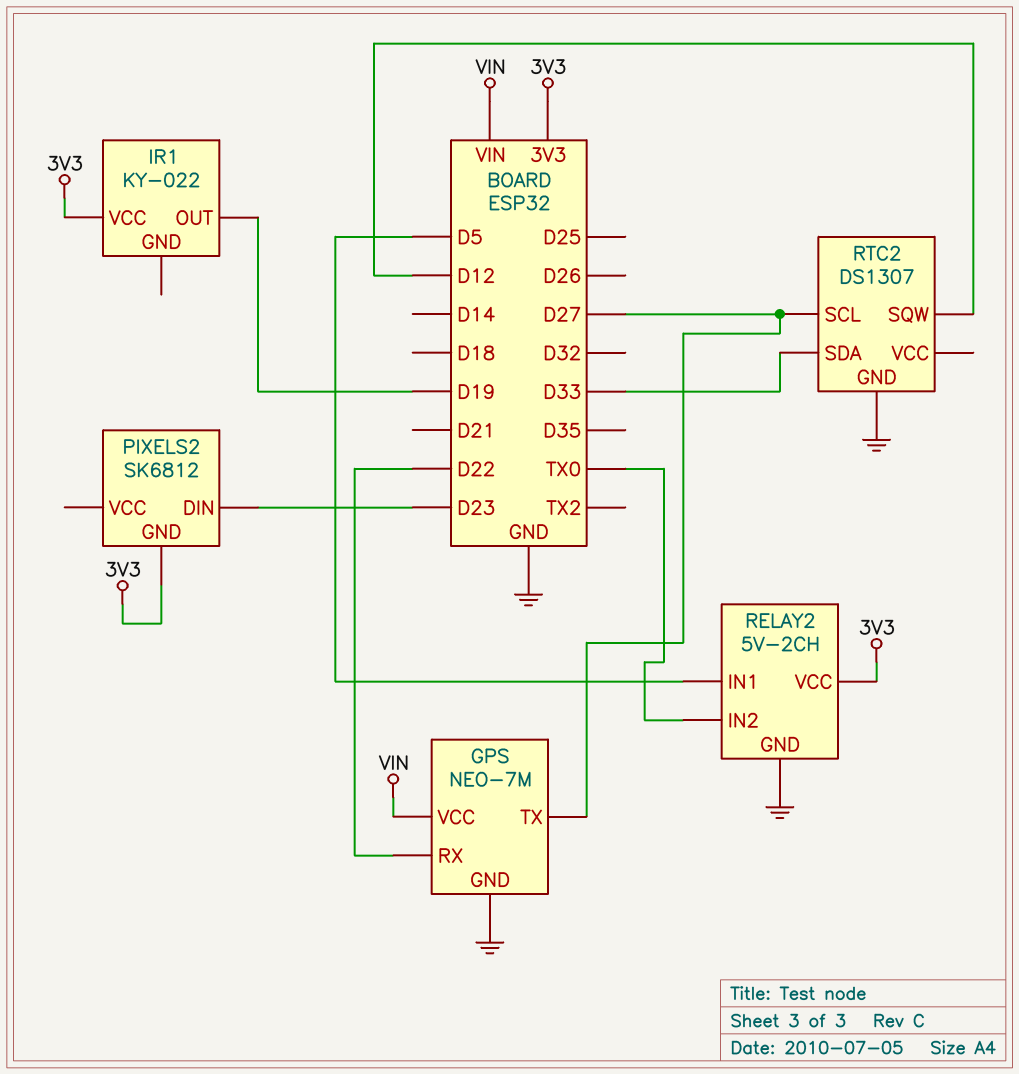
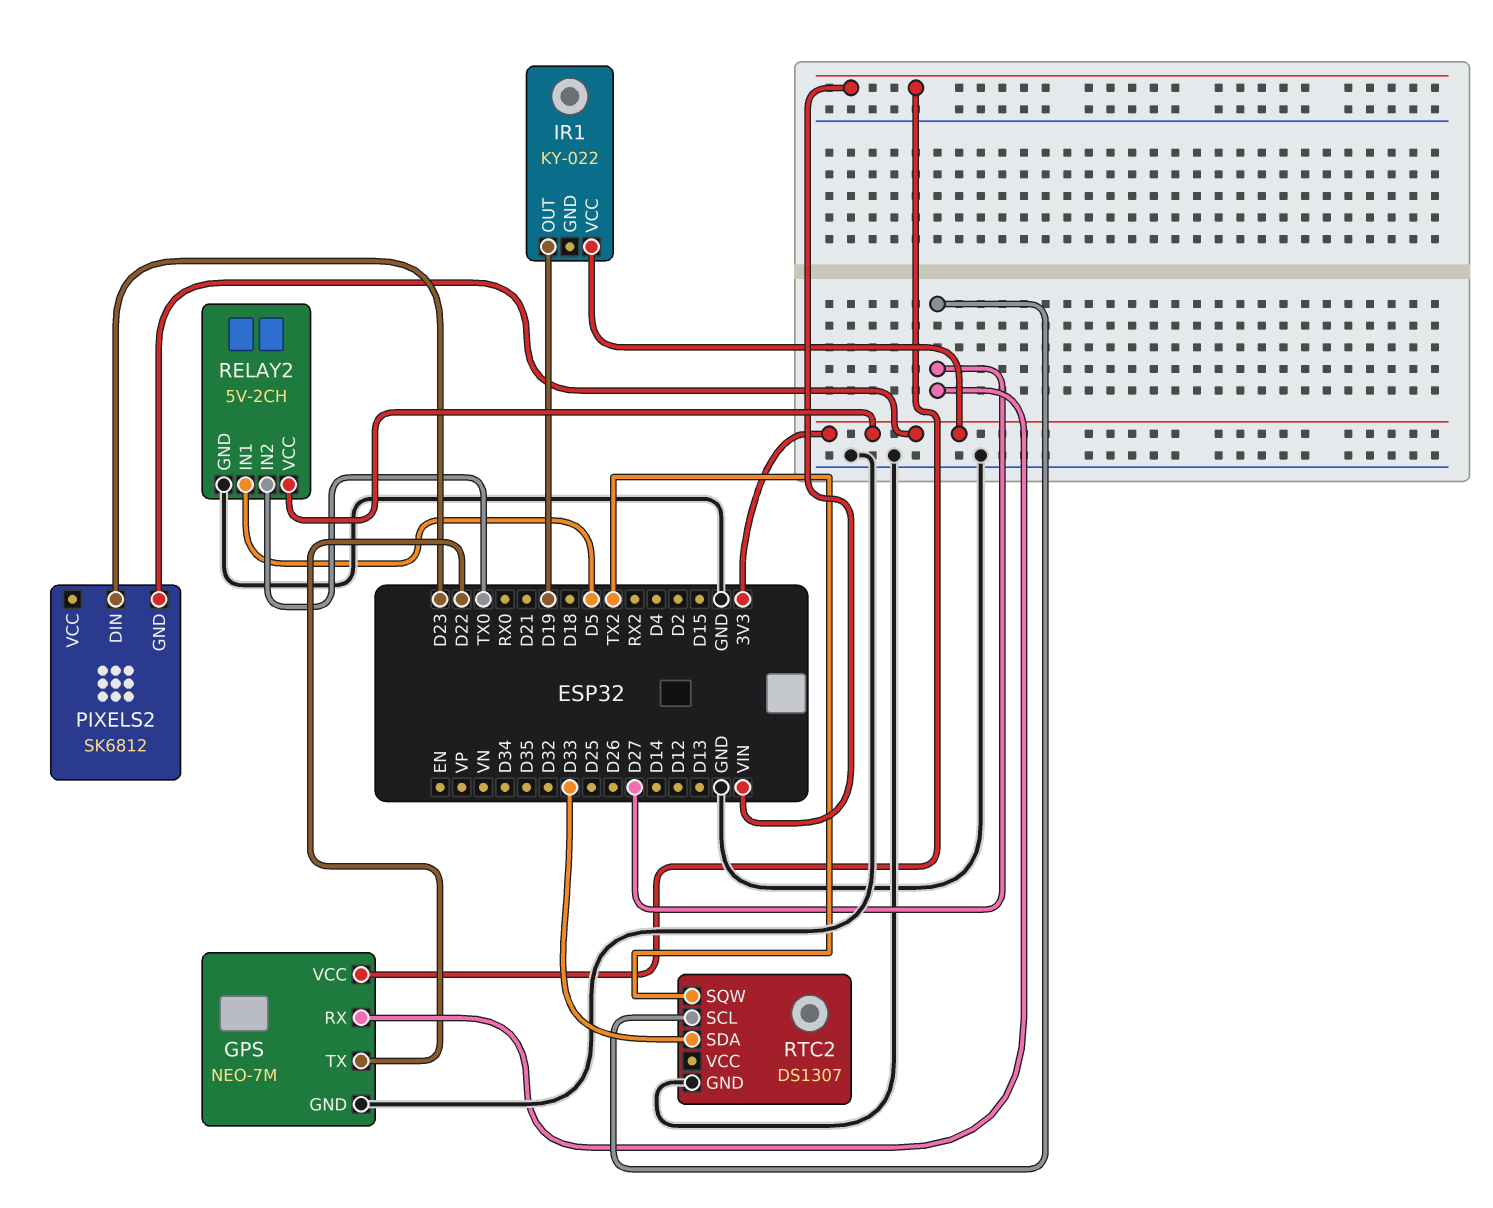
GPS pin RX: D22 -> D27
GPS pin TX: D27 -> D22
RTC2 pin SQW: D12 -> TX2

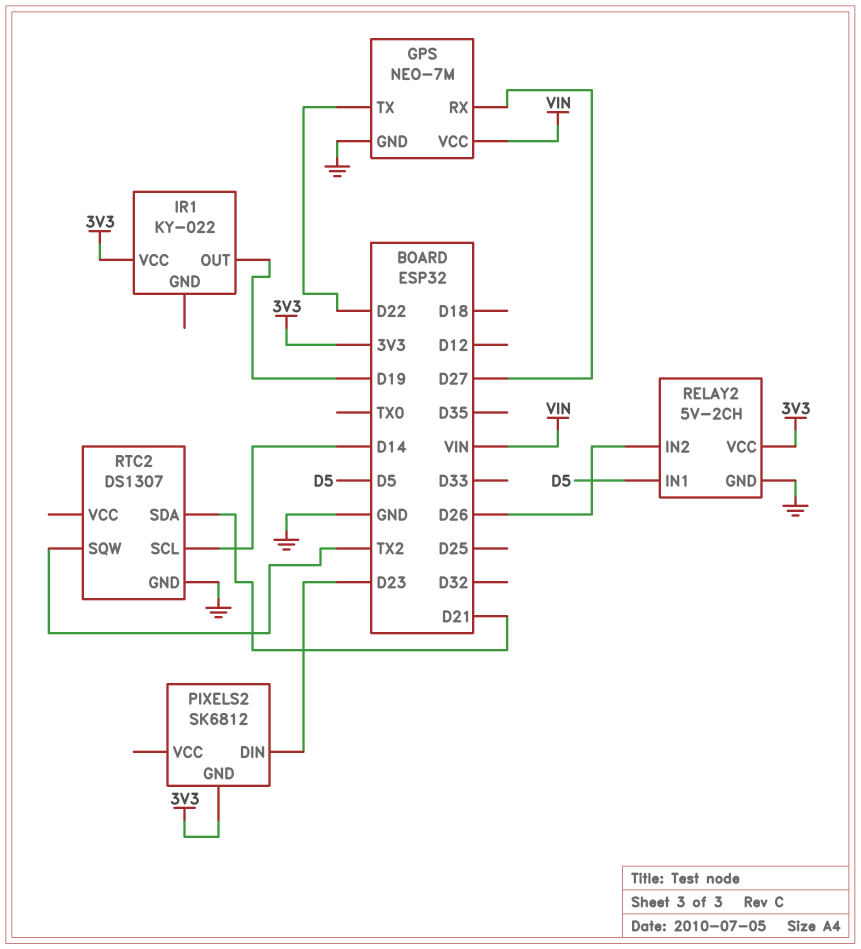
RELAY2 pin IN2: TX0 -> D26
RTC2 pin SCL: D27 -> D14
RTC2 pin SDA: D33 -> D21

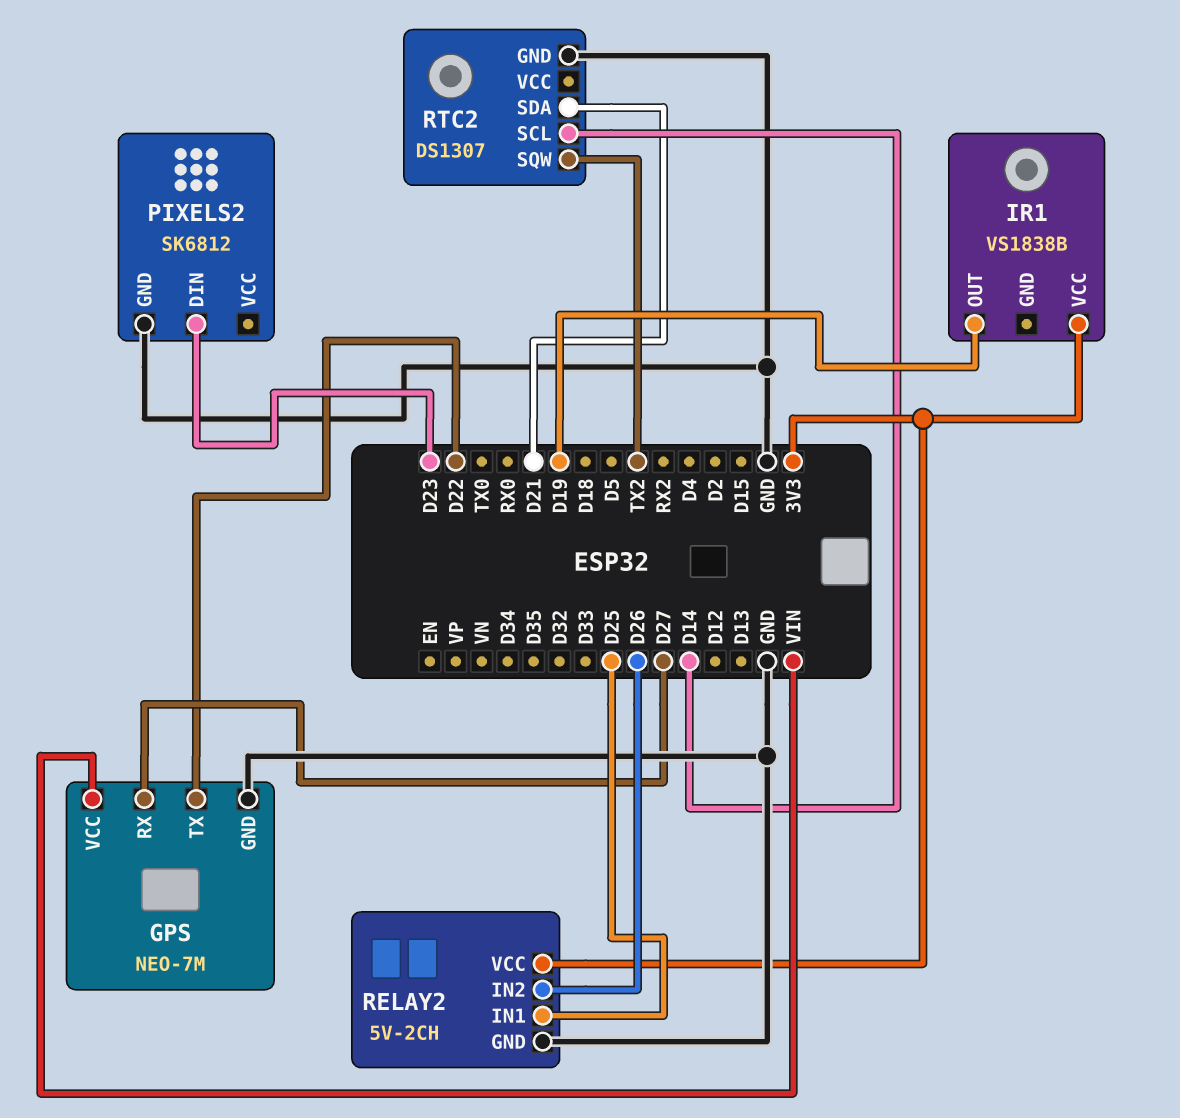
IR1: KY-022 -> VS1838B
PIXELS2 pin GND: 3V3 -> GND
RELAY2 pin IN1: D5 -> D25

